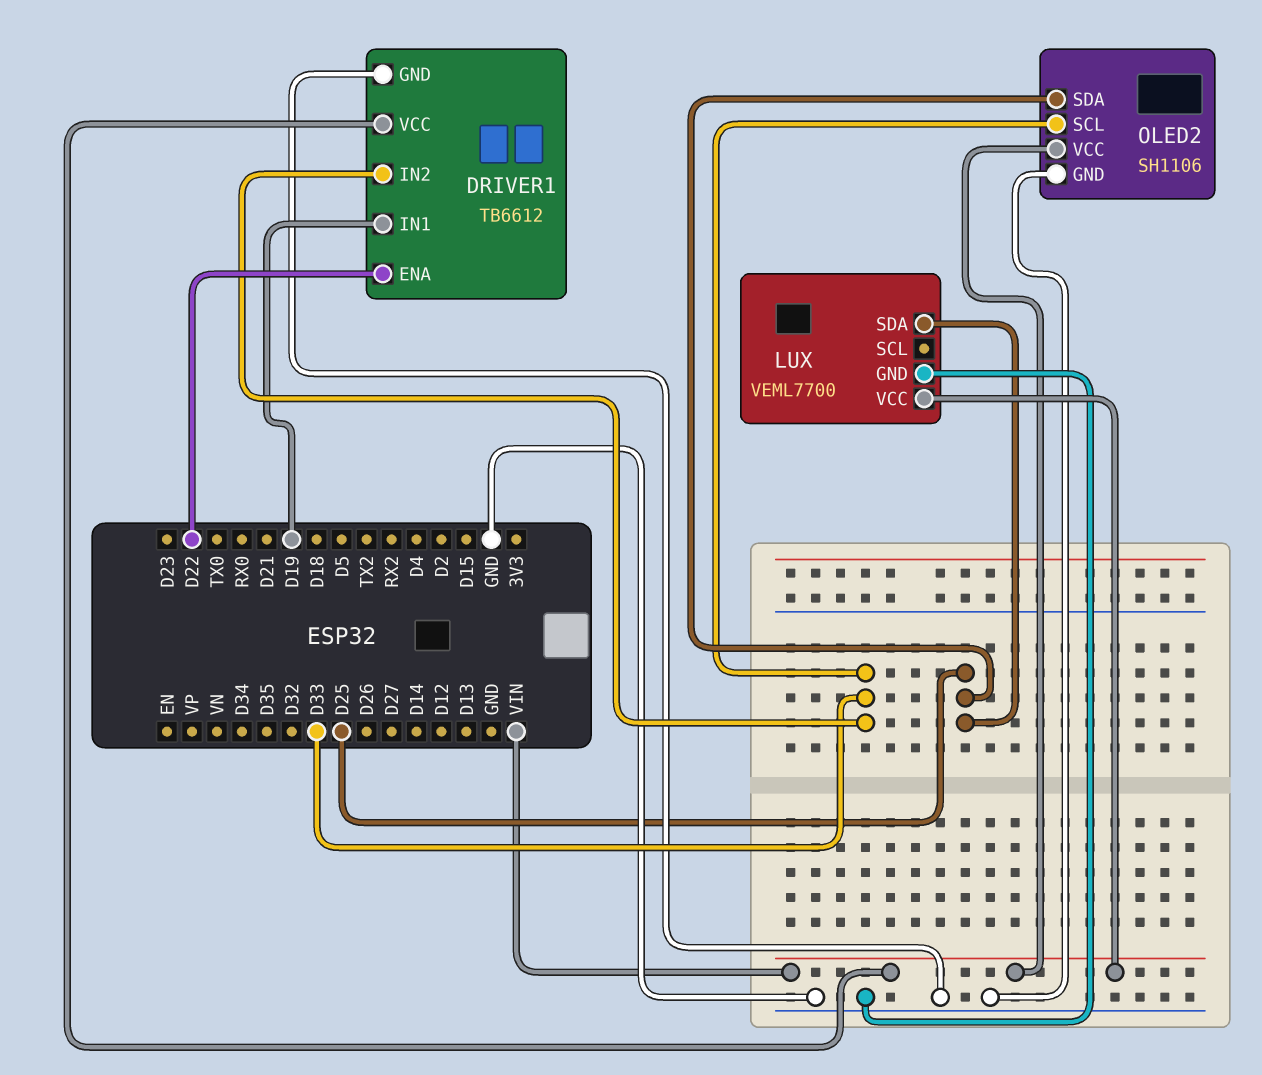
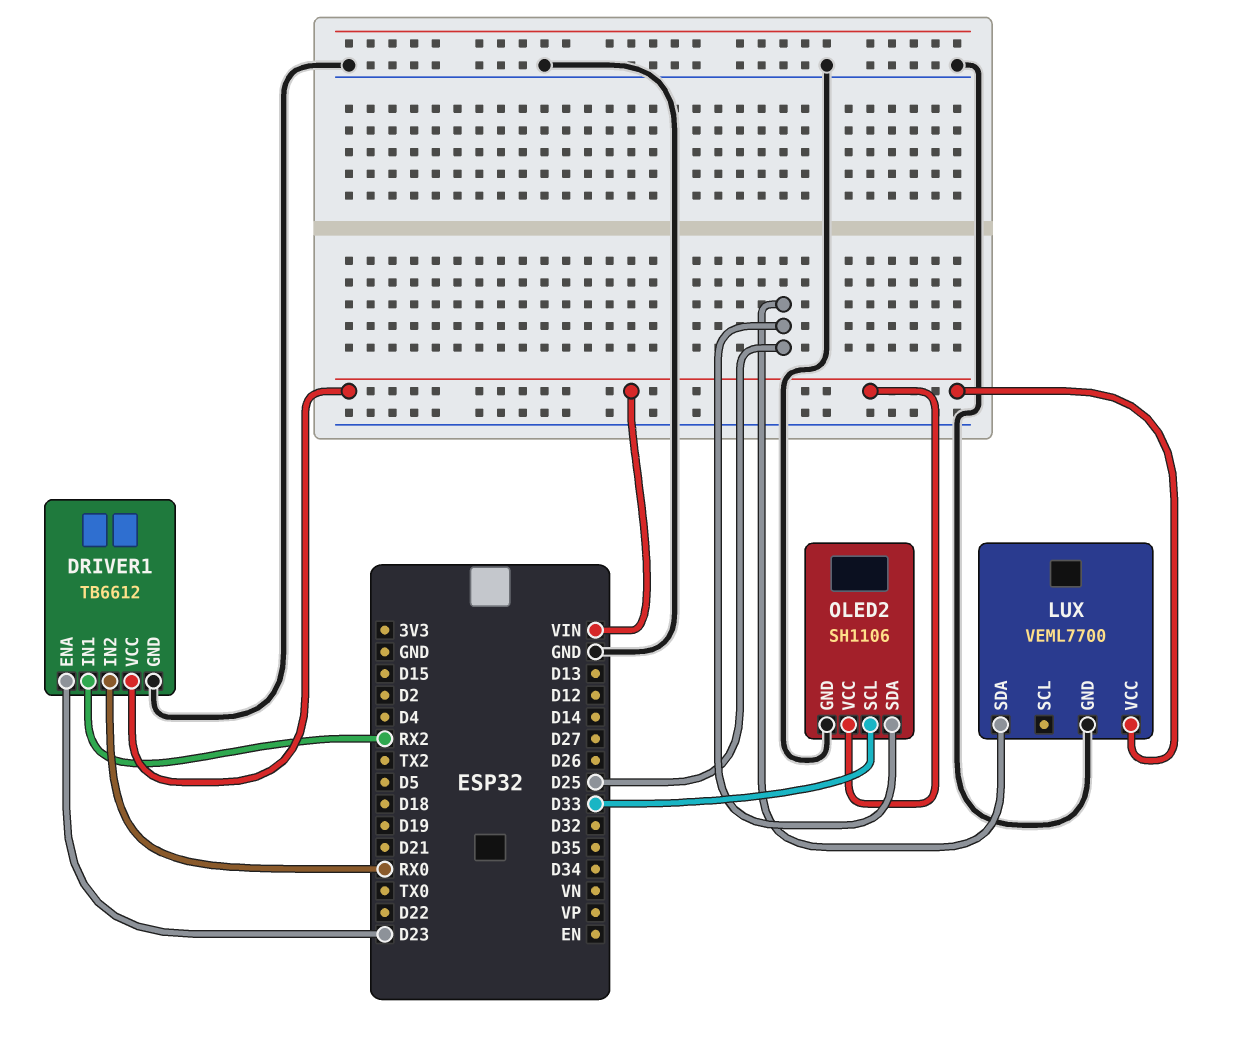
DRIVER1 pin ENA: D22 -> D23
DRIVER1 pin IN1: D19 -> RX2
DRIVER1 pin IN2: D33 -> RX0

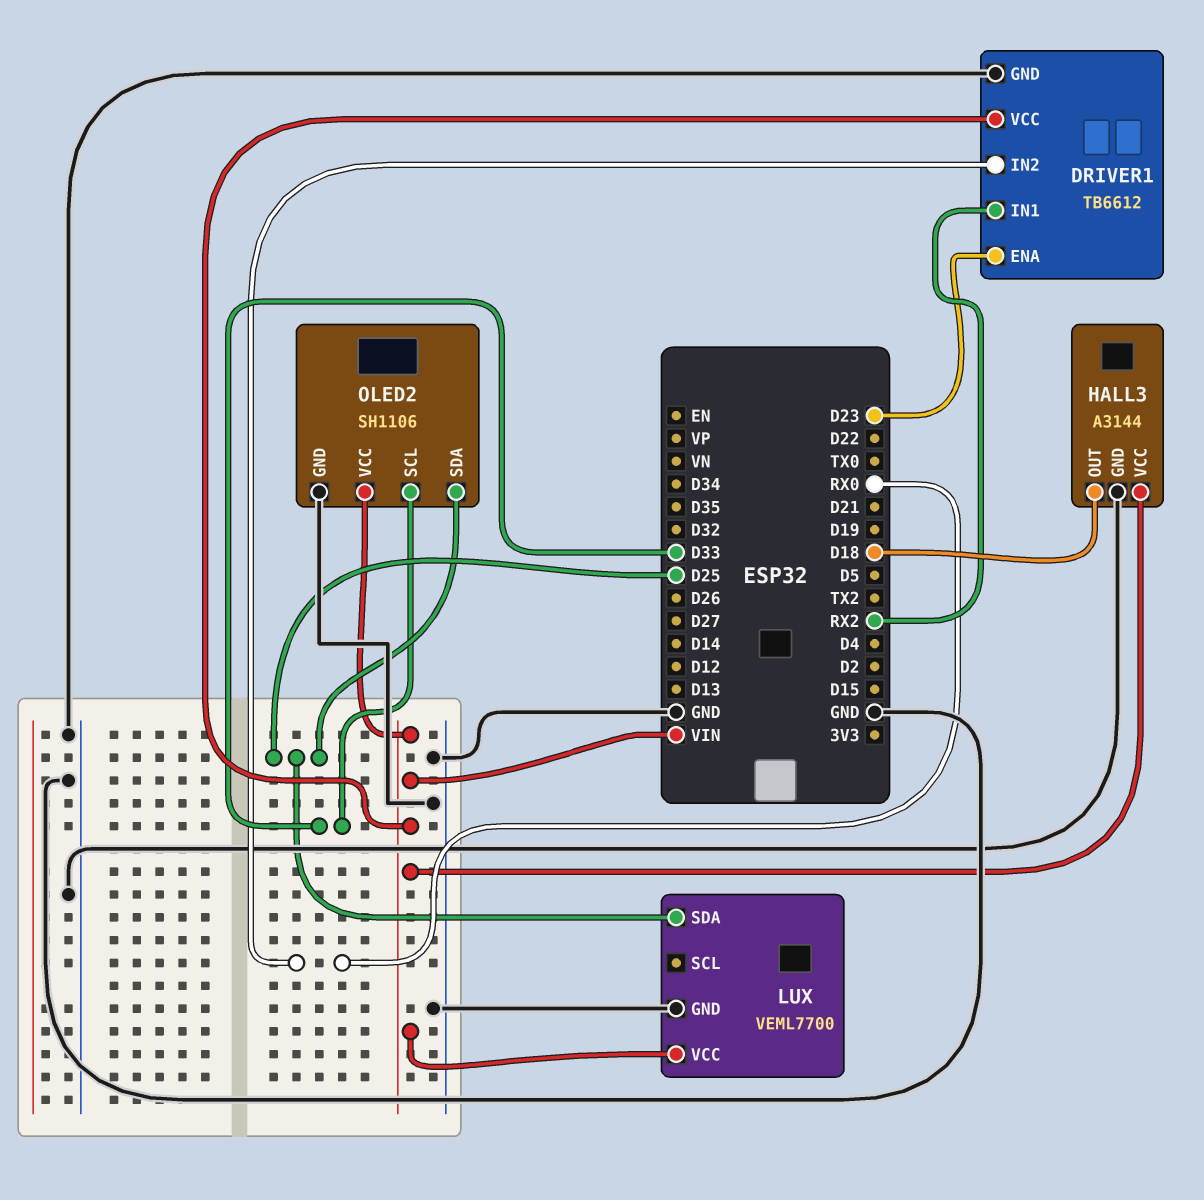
HALL3: none -> A3144
HALL3 pin GND: none -> GND
HALL3 pin OUT: none -> D18
HALL3 pin VCC: none -> VIN

